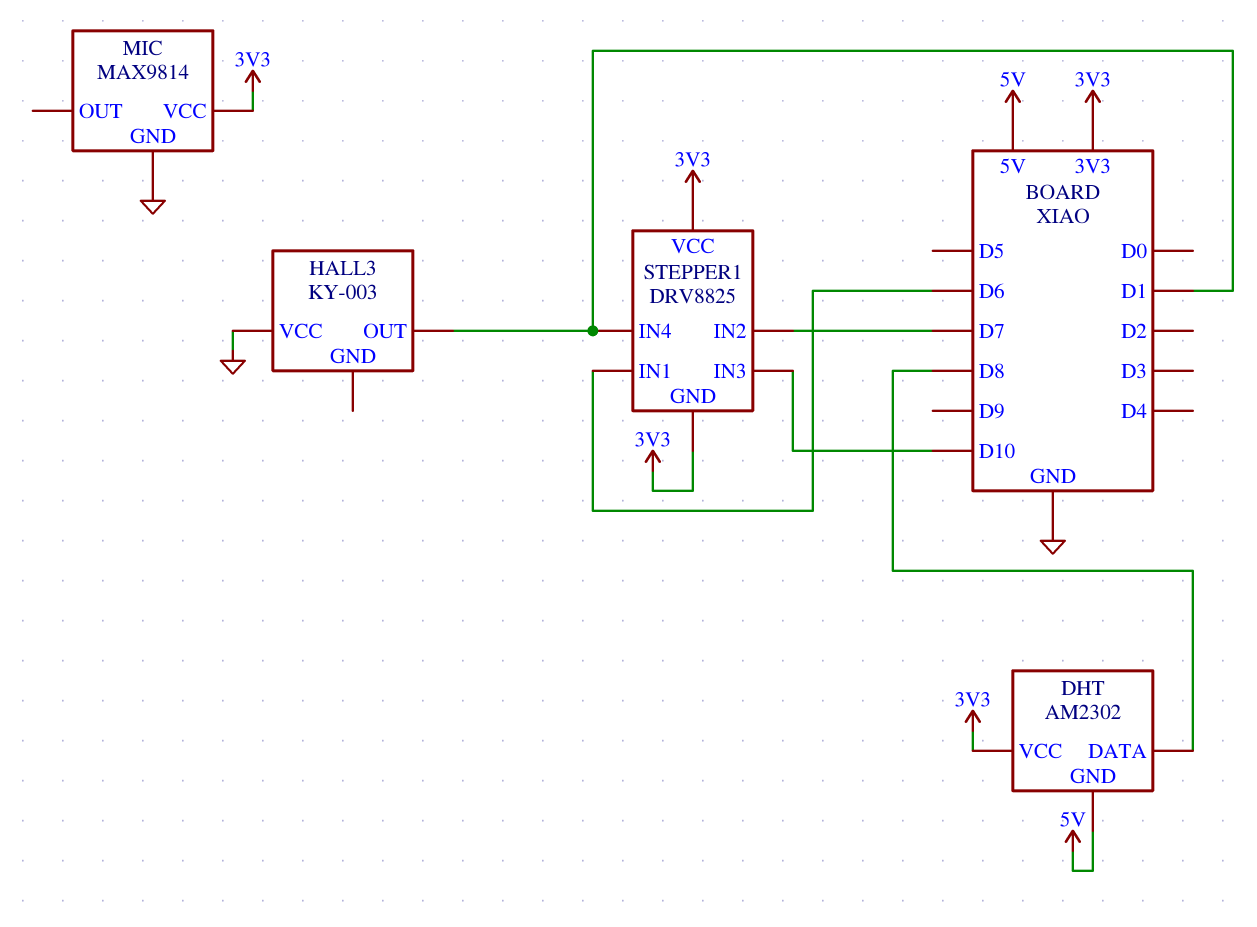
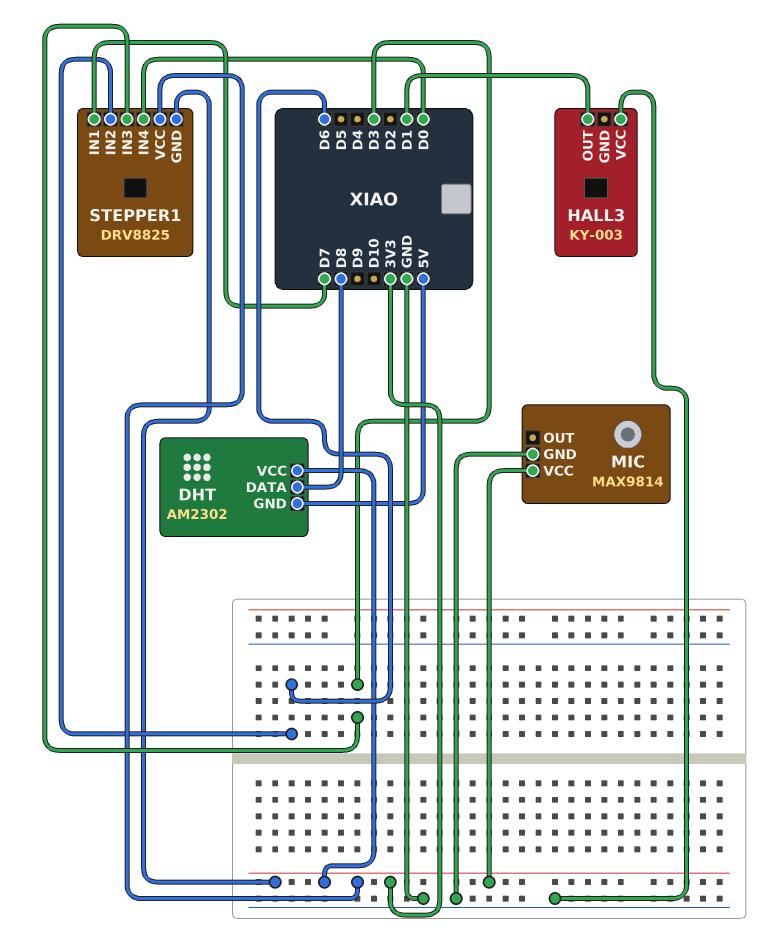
STEPPER1 pin IN1: D6 -> D7
STEPPER1 pin IN2: D7 -> D6
STEPPER1 pin IN3: D10 -> D3
STEPPER1 pin IN4: D1 -> D0

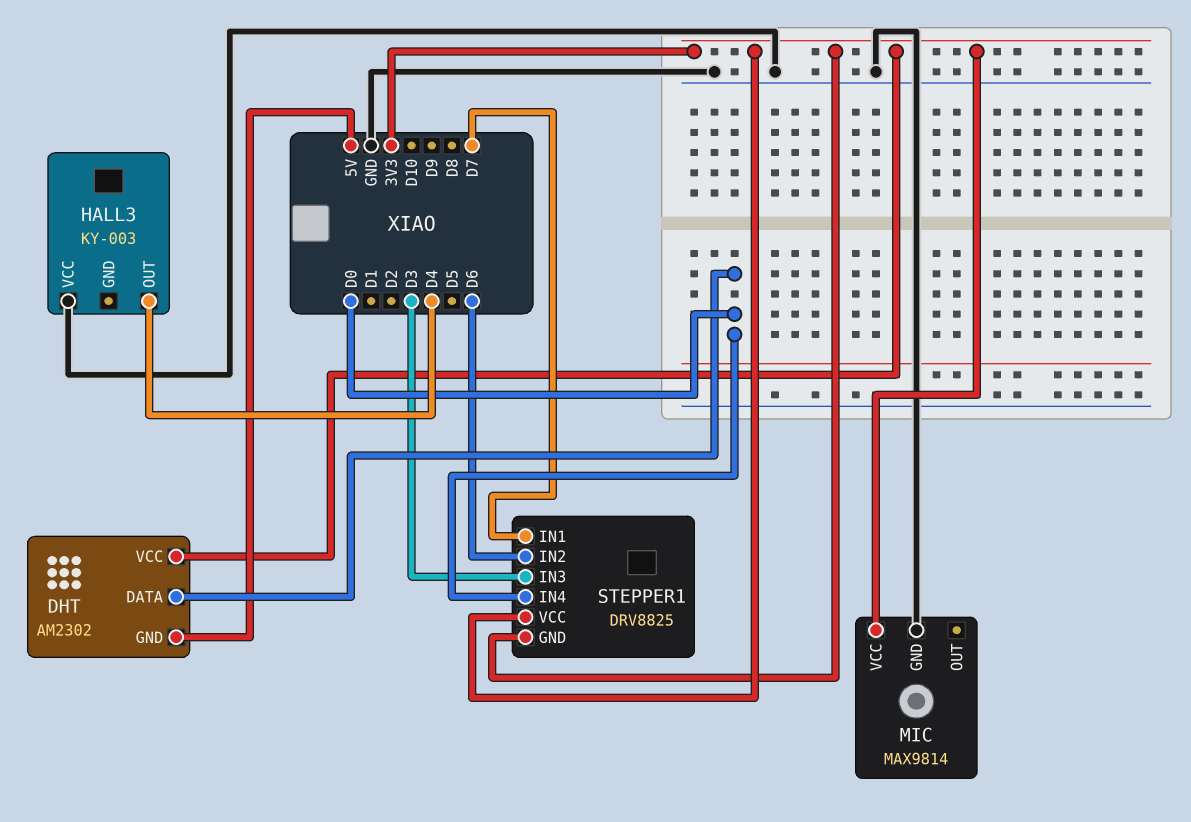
DHT pin DATA: D8 -> D0
HALL3 pin OUT: D1 -> D4

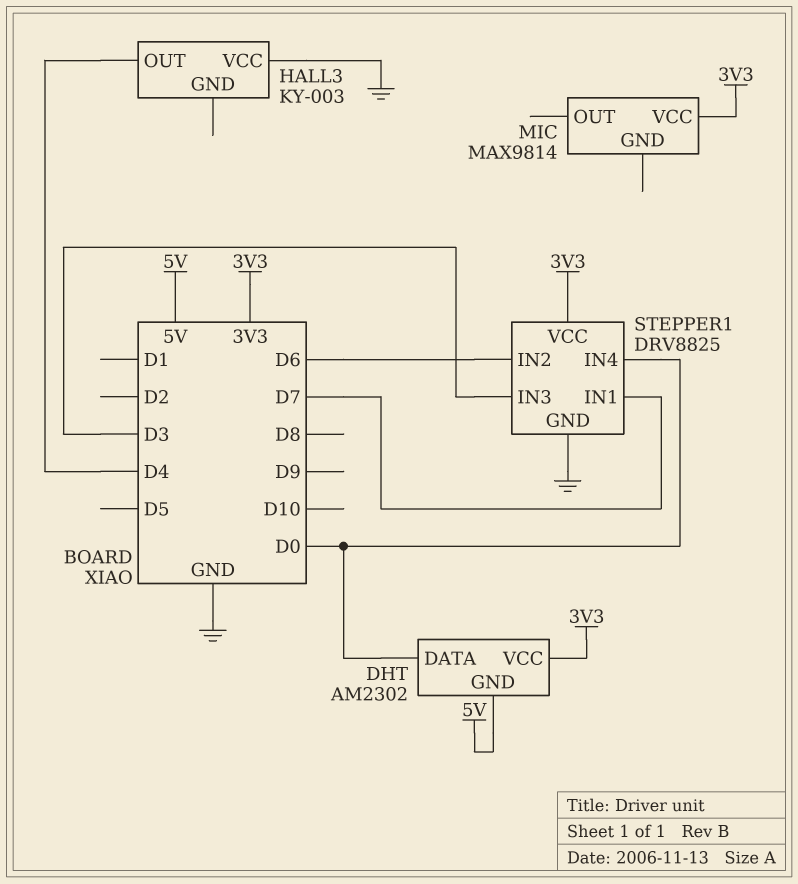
MIC pin GND: GND -> none
STEPPER1 pin GND: 3V3 -> GND

